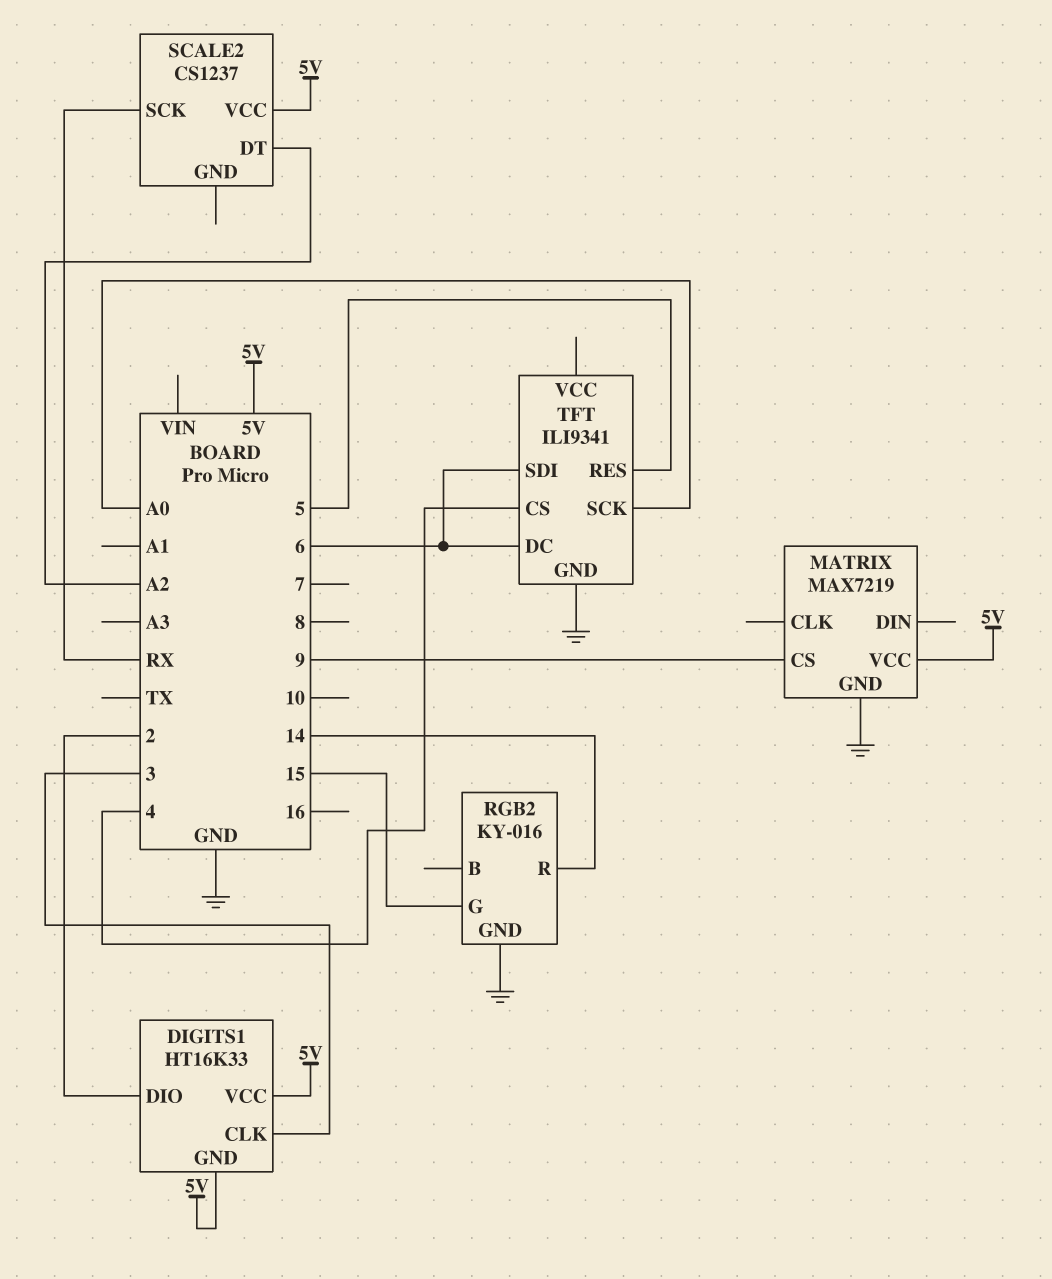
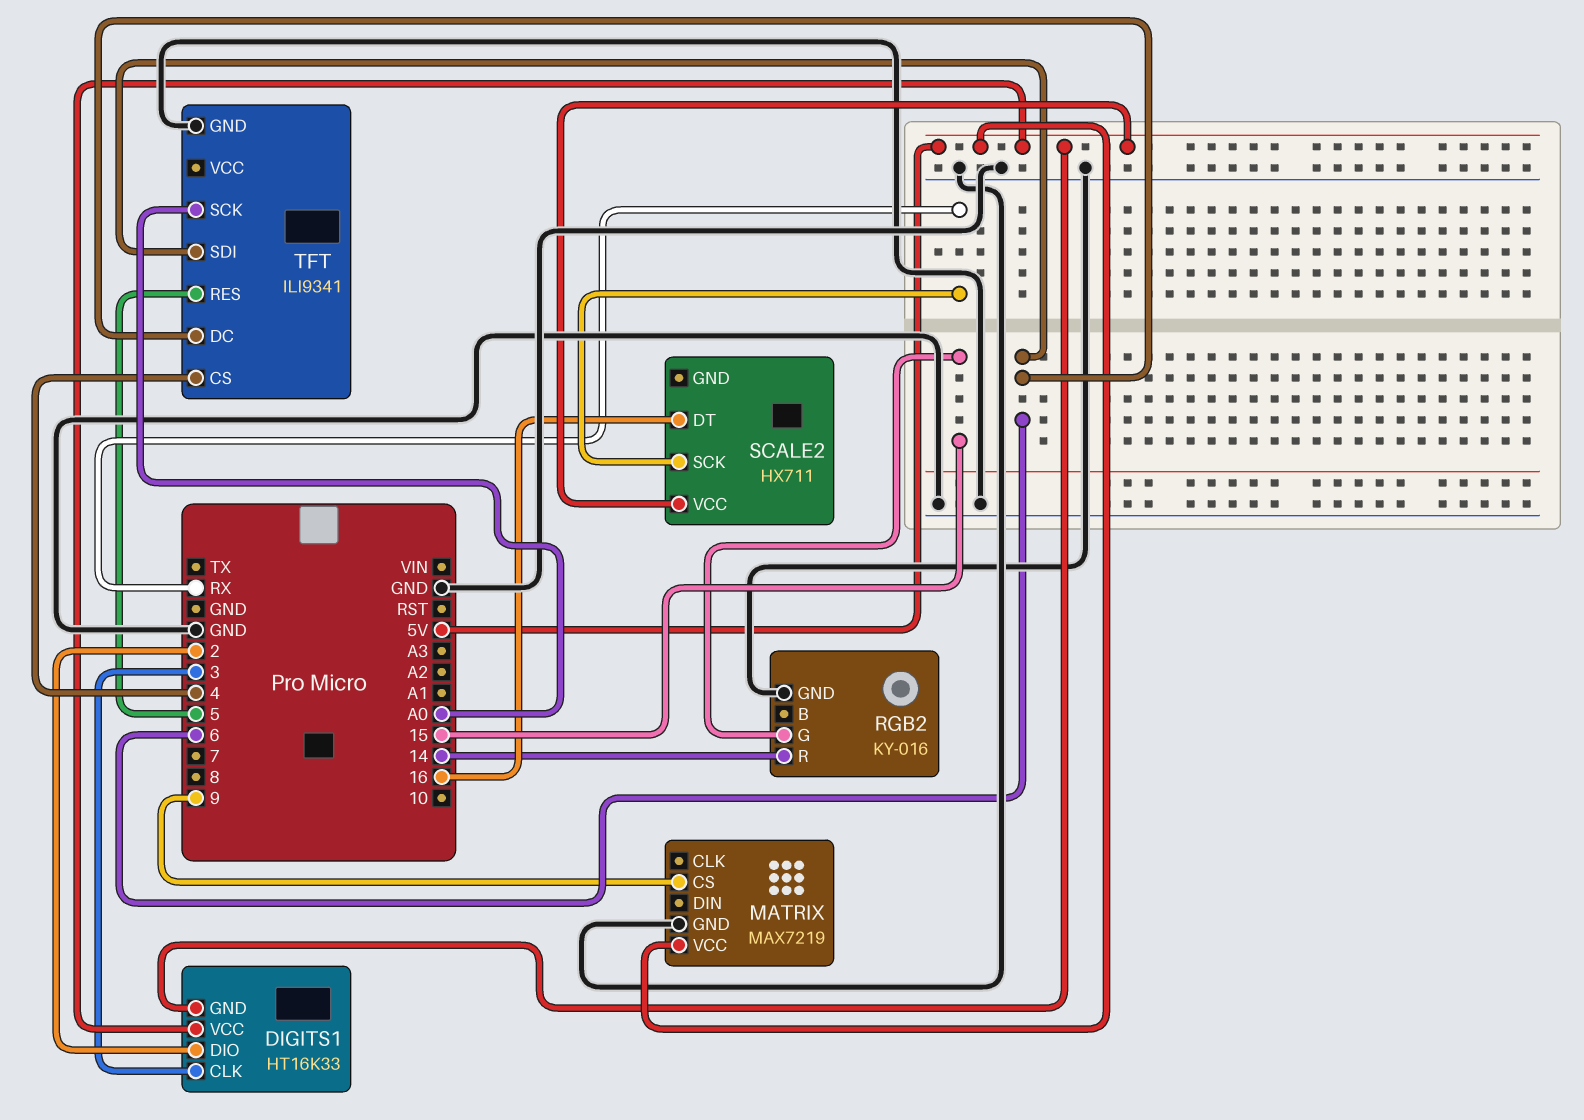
SCALE2: CS1237 -> HX711
SCALE2 pin DT: A2 -> 16

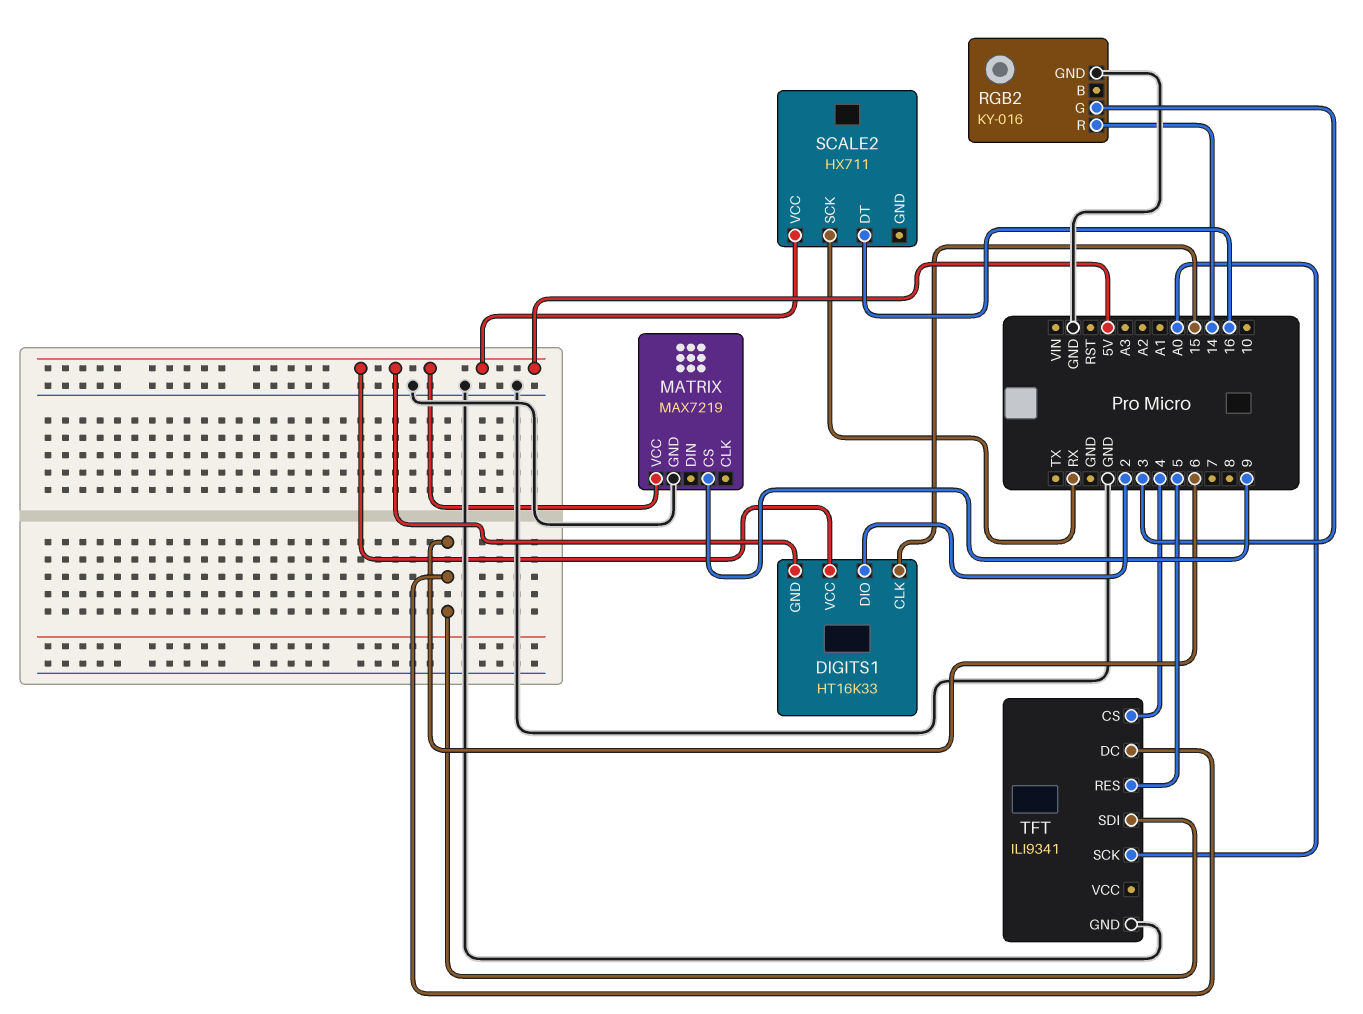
DIGITS1 pin CLK: 3 -> 15
RGB2 pin G: 15 -> 3

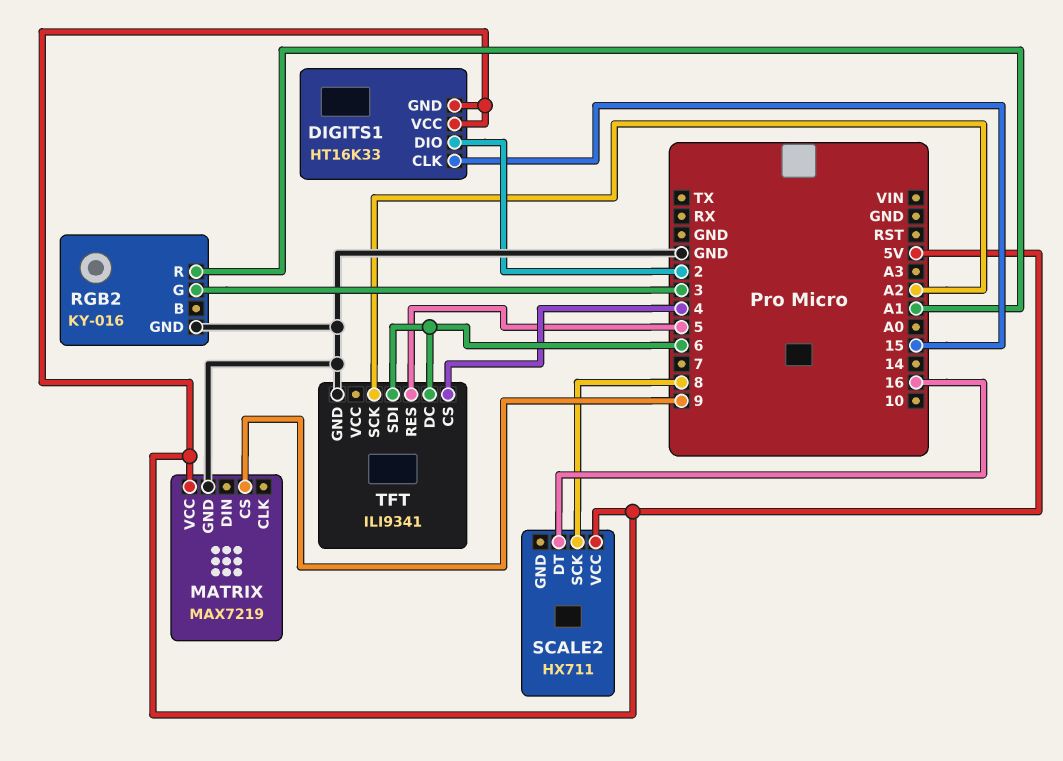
RGB2 pin R: 14 -> A1
SCALE2 pin SCK: RX -> 8
TFT pin SCK: A0 -> A2

